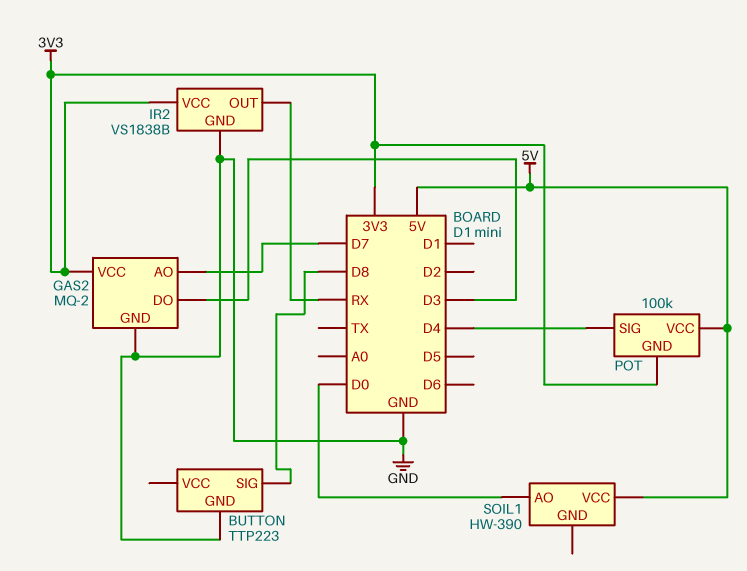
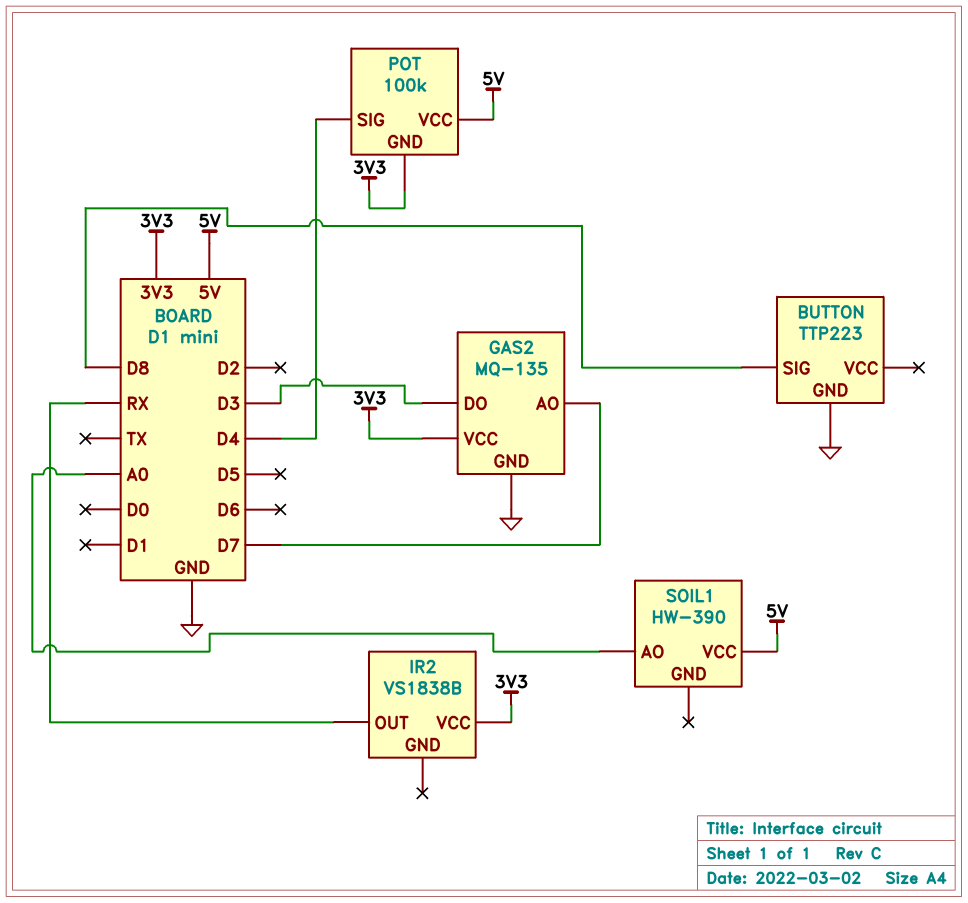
GAS2: MQ-2 -> MQ-135
IR2 pin GND: GND -> none
SOIL1 pin AO: D0 -> A0

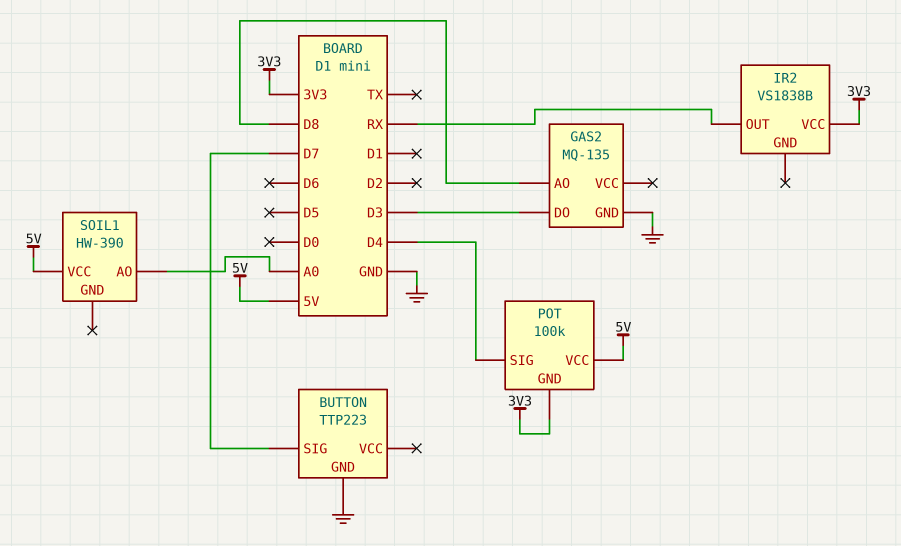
BUTTON pin SIG: D8 -> D7
GAS2 pin AO: D7 -> D8
GAS2 pin VCC: 3V3 -> none

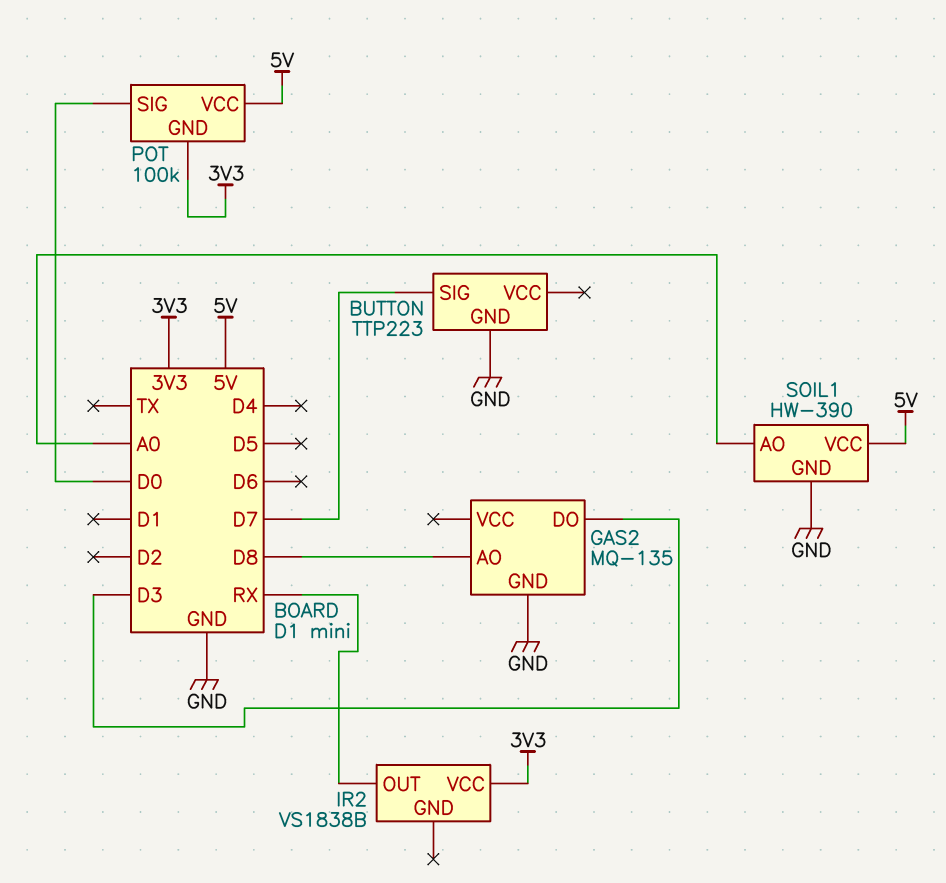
POT pin SIG: D4 -> D0
SOIL1 pin GND: none -> GND

